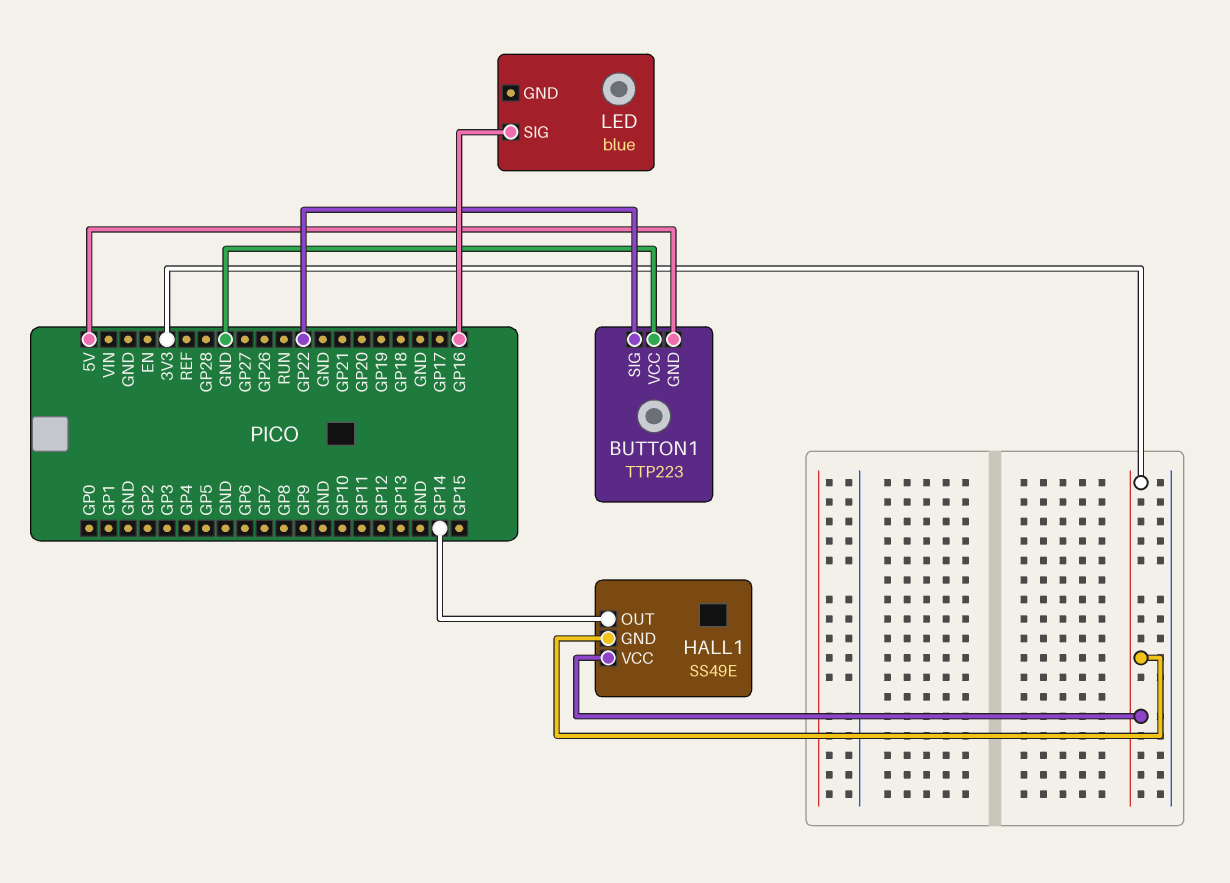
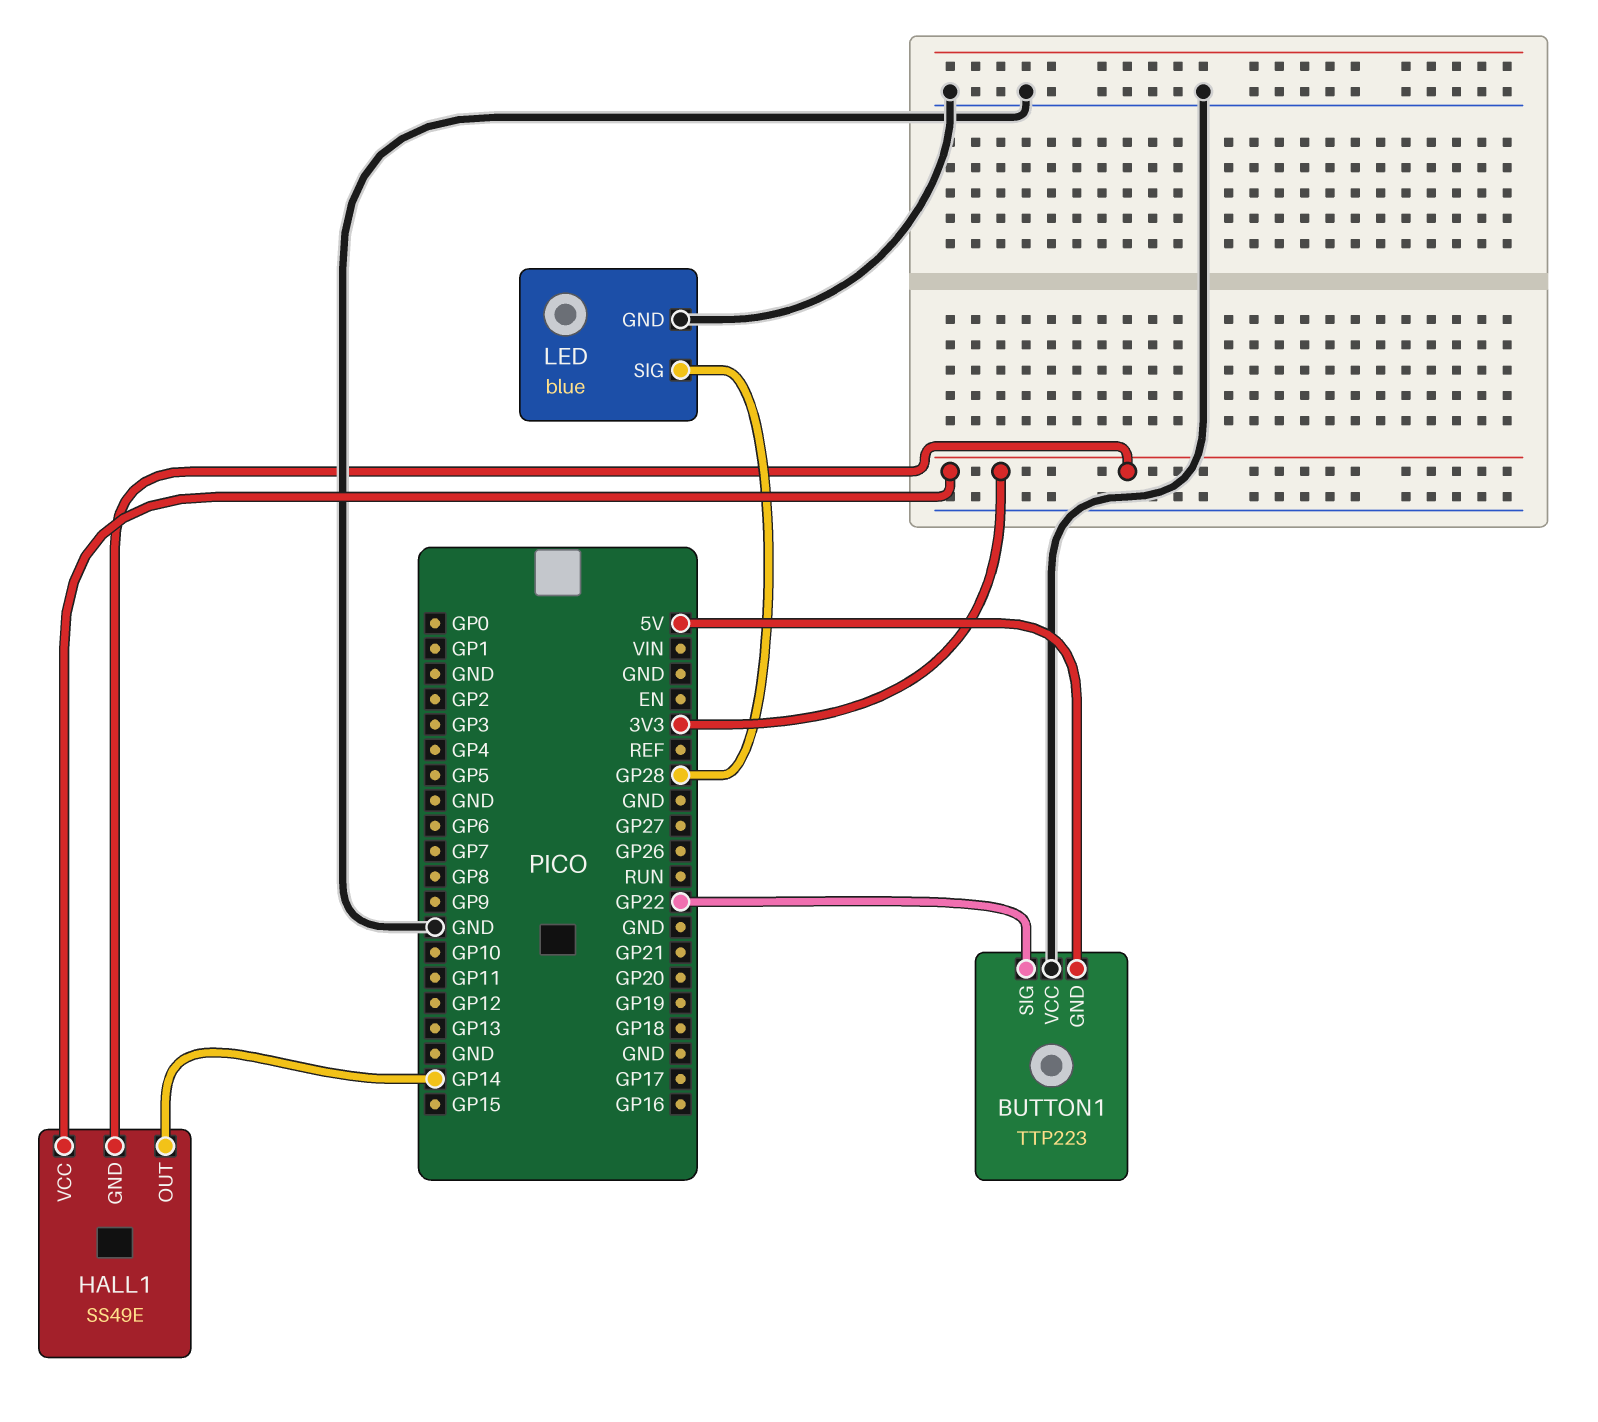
LED pin GND: none -> GND
LED pin SIG: GP16 -> GP28

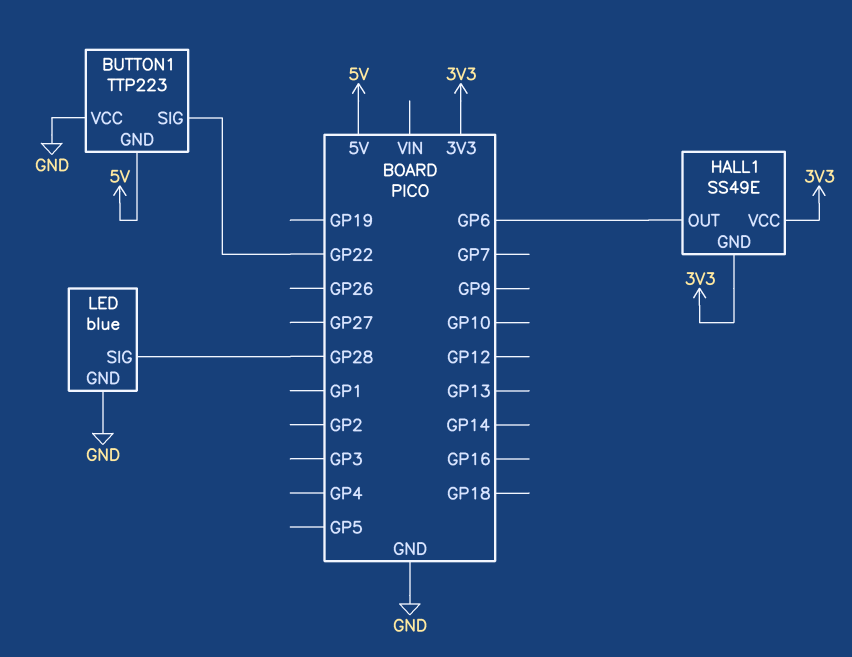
HALL1 pin OUT: GP14 -> GP6

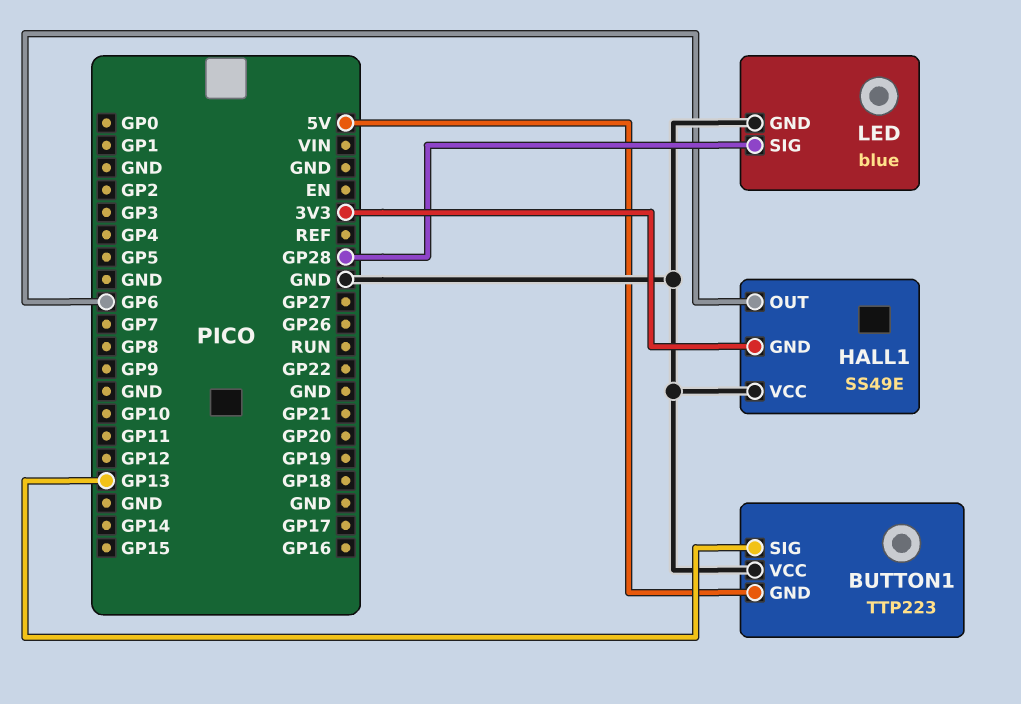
BUTTON1 pin SIG: GP22 -> GP13
HALL1 pin VCC: 3V3 -> GND

